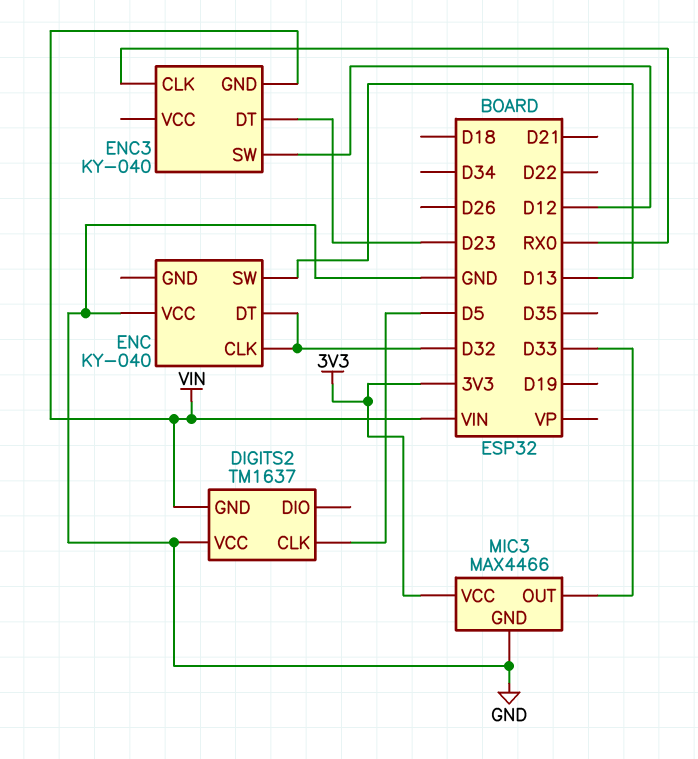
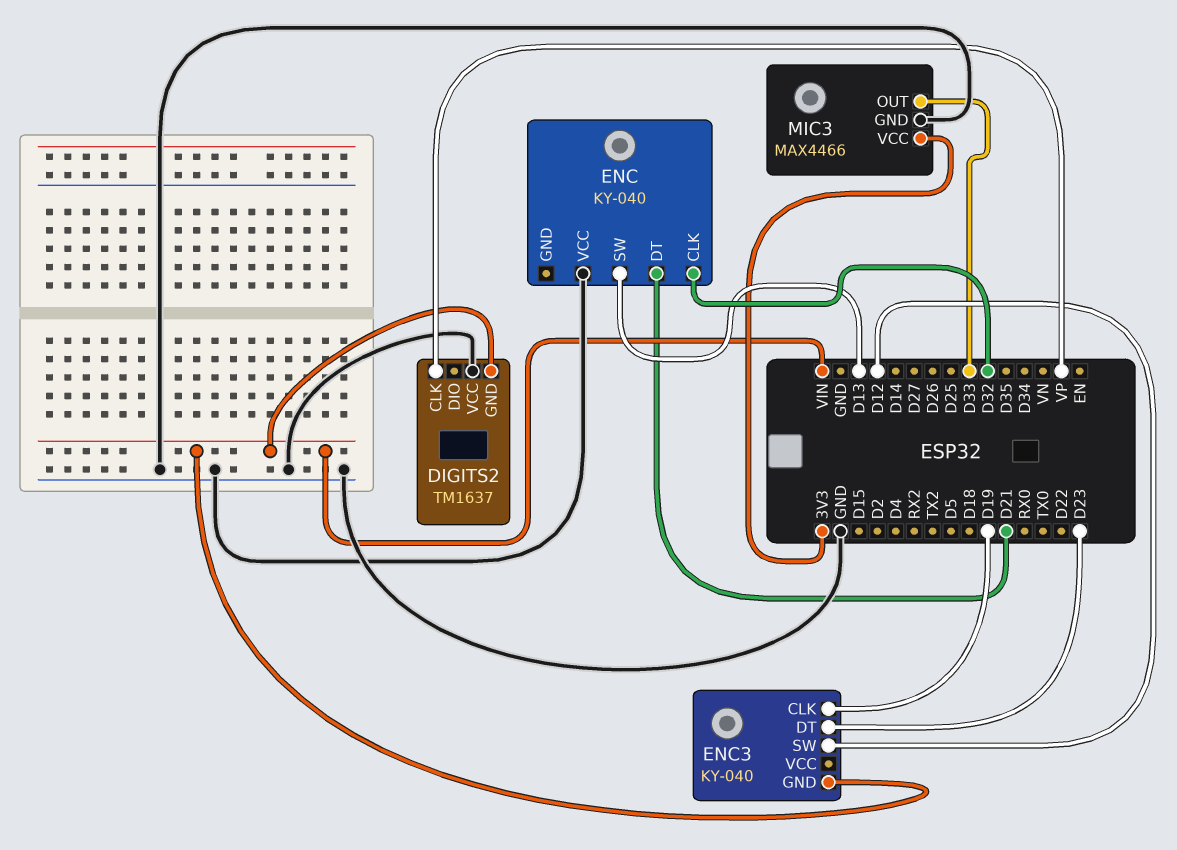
DIGITS2 pin CLK: D5 -> VP
ENC pin DT: D32 -> D21
ENC3 pin CLK: RX0 -> D19

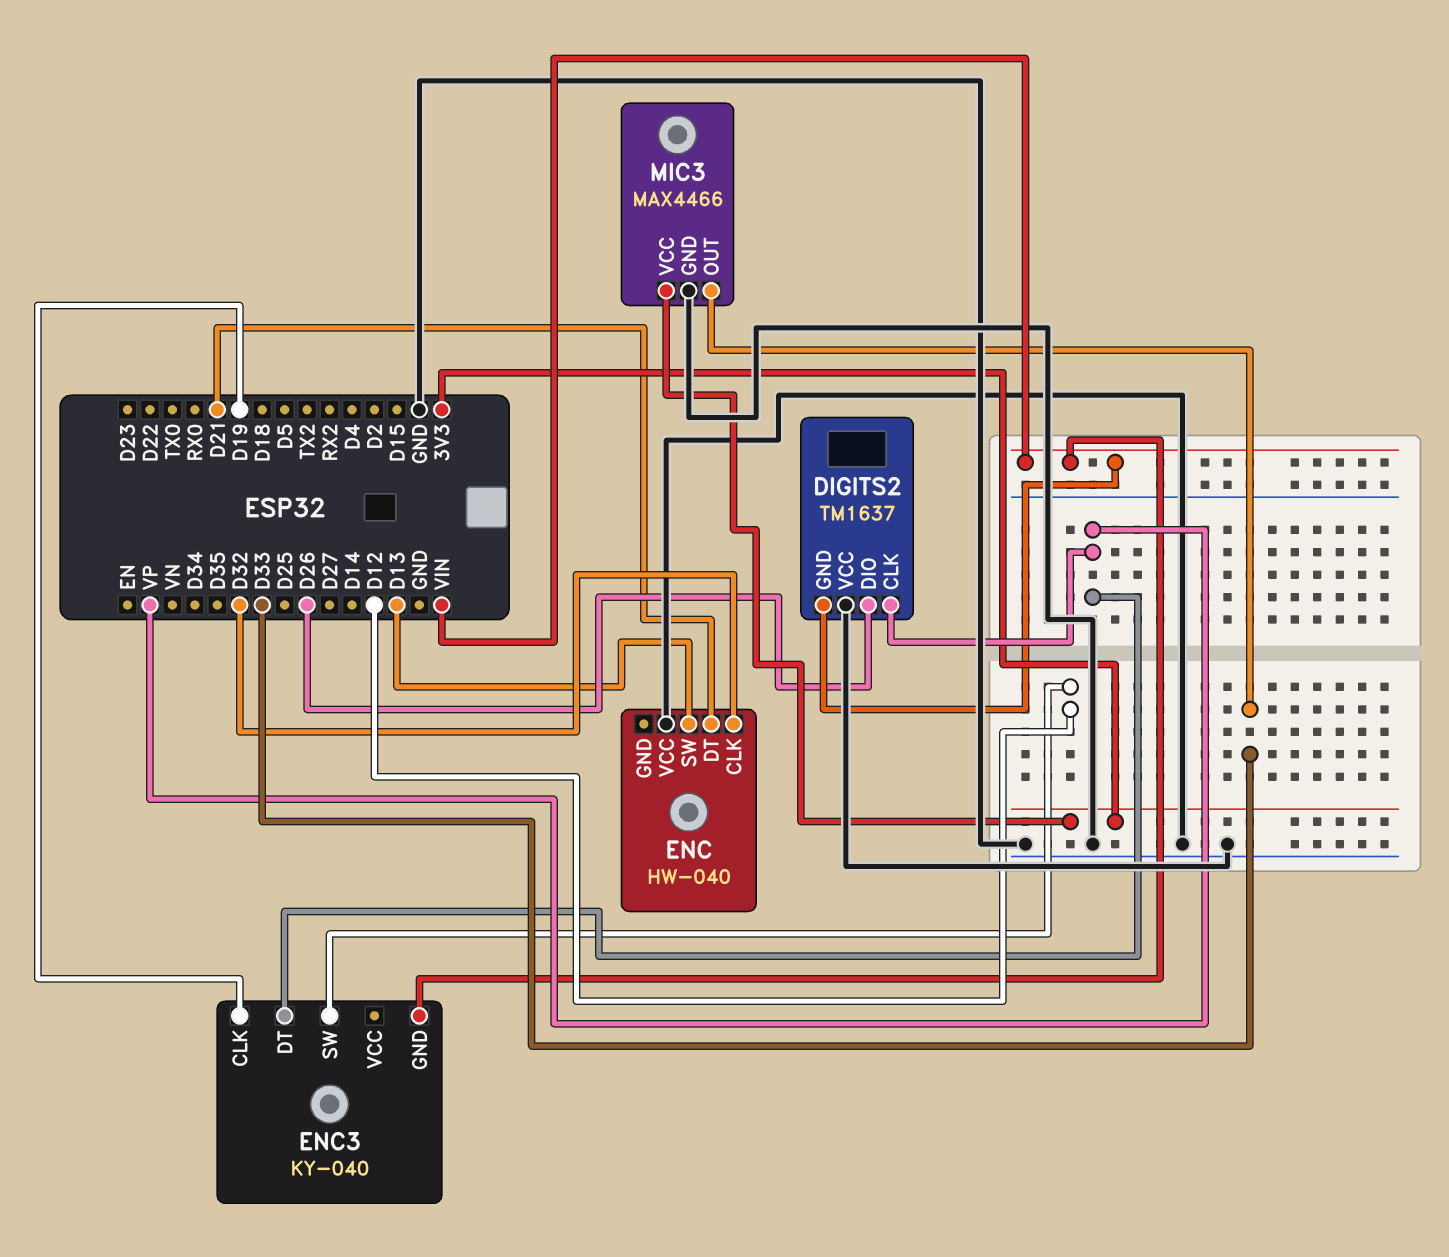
DIGITS2 pin DIO: none -> D26
ENC: KY-040 -> HW-040
ENC3 pin DT: D23 -> VP

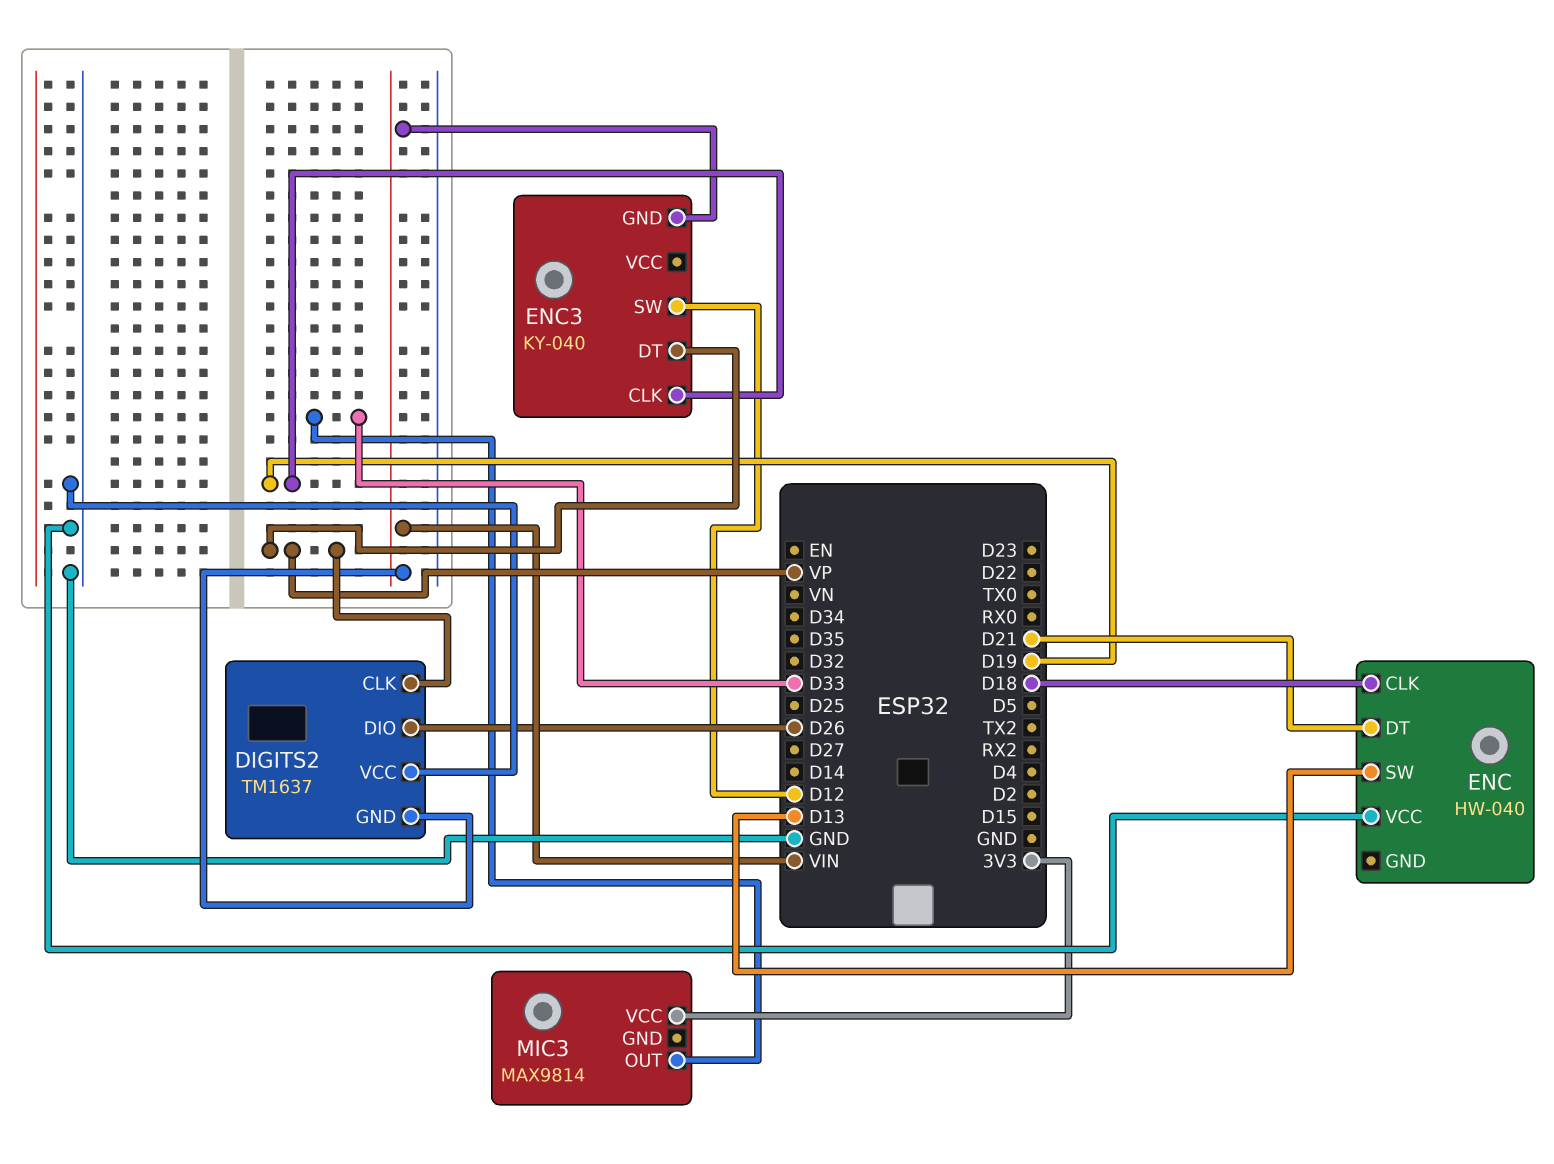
ENC pin CLK: D32 -> D18
MIC3: MAX4466 -> MAX9814
MIC3 pin GND: GND -> none

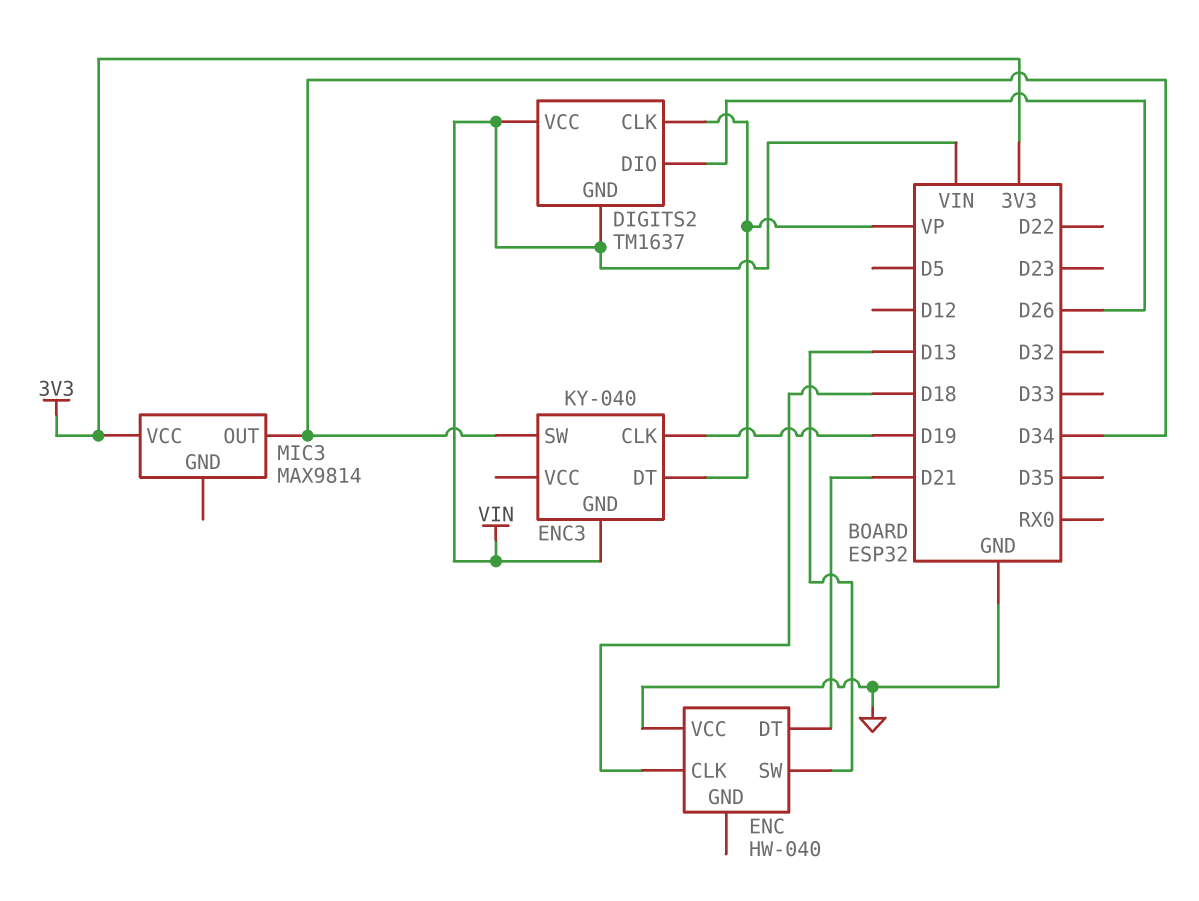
DIGITS2 pin VCC: GND -> VIN
ENC3 pin SW: D12 -> D34
MIC3 pin OUT: D33 -> D34

